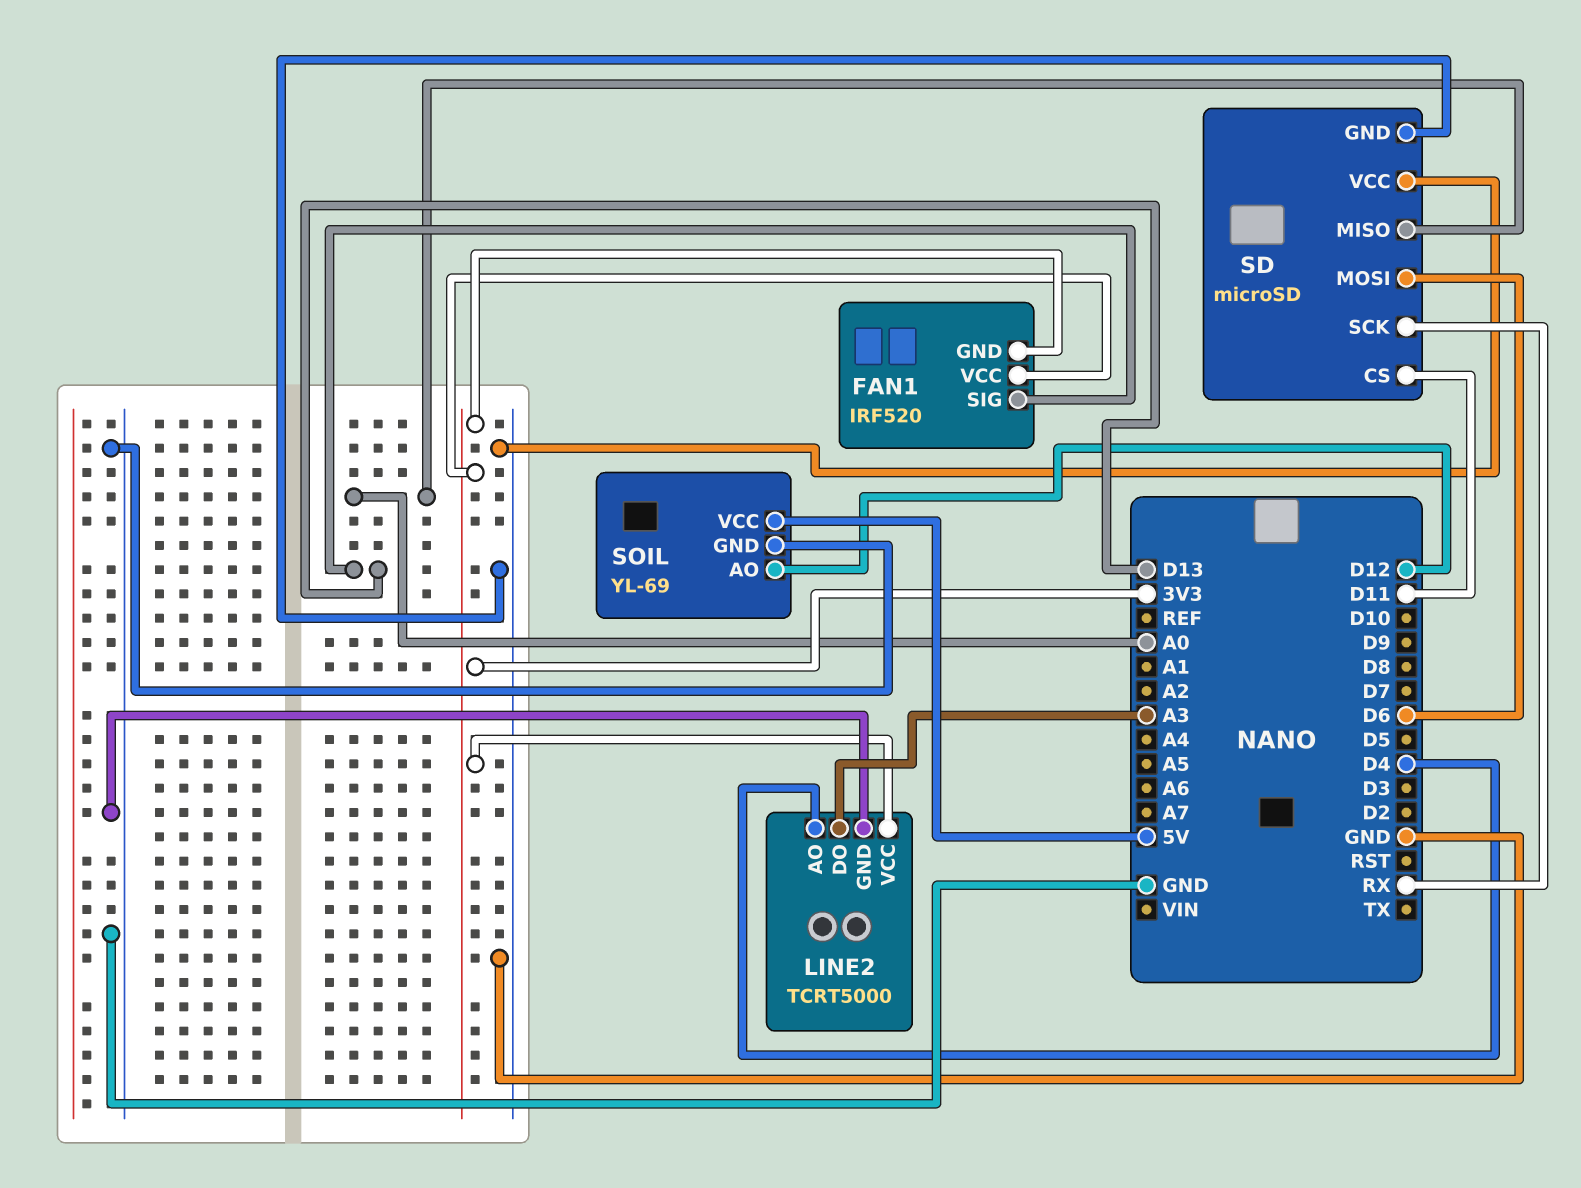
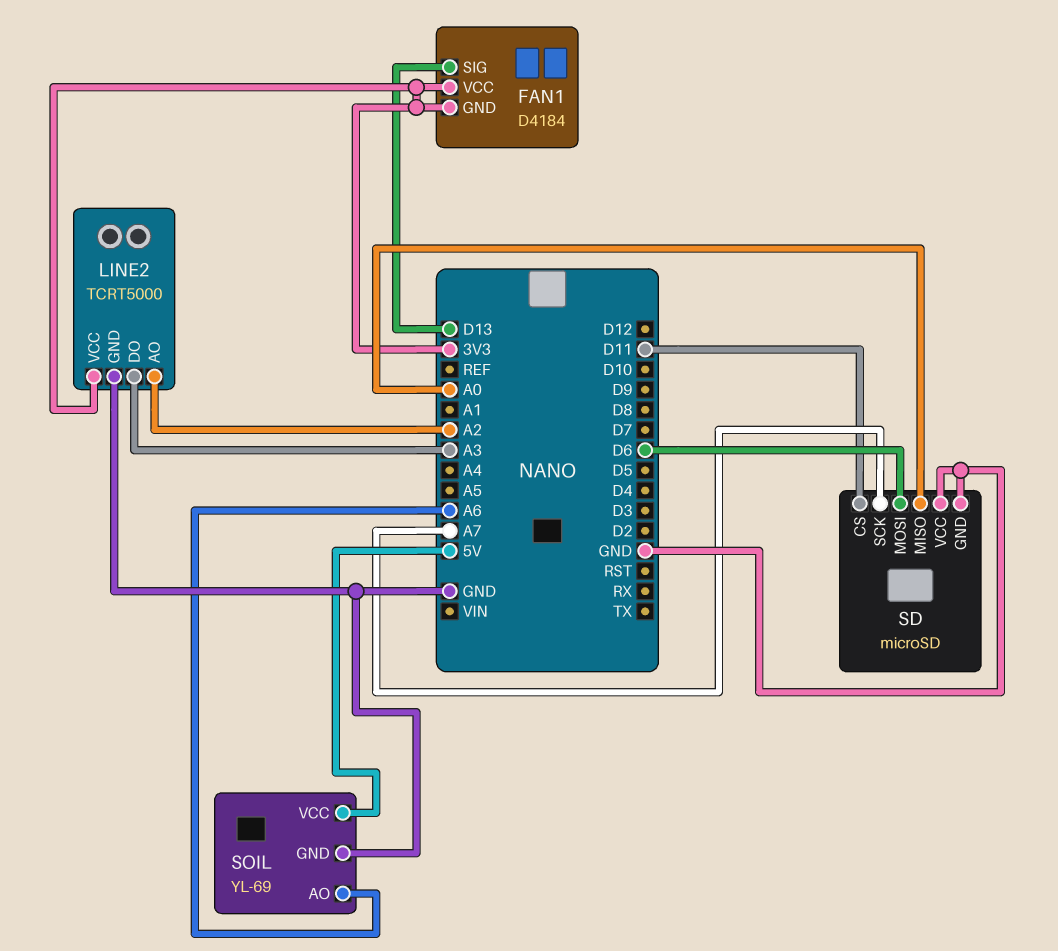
FAN1: IRF520 -> D4184
LINE2 pin AO: D4 -> A2
SD pin SCK: RX -> A7
SOIL pin AO: D12 -> A6

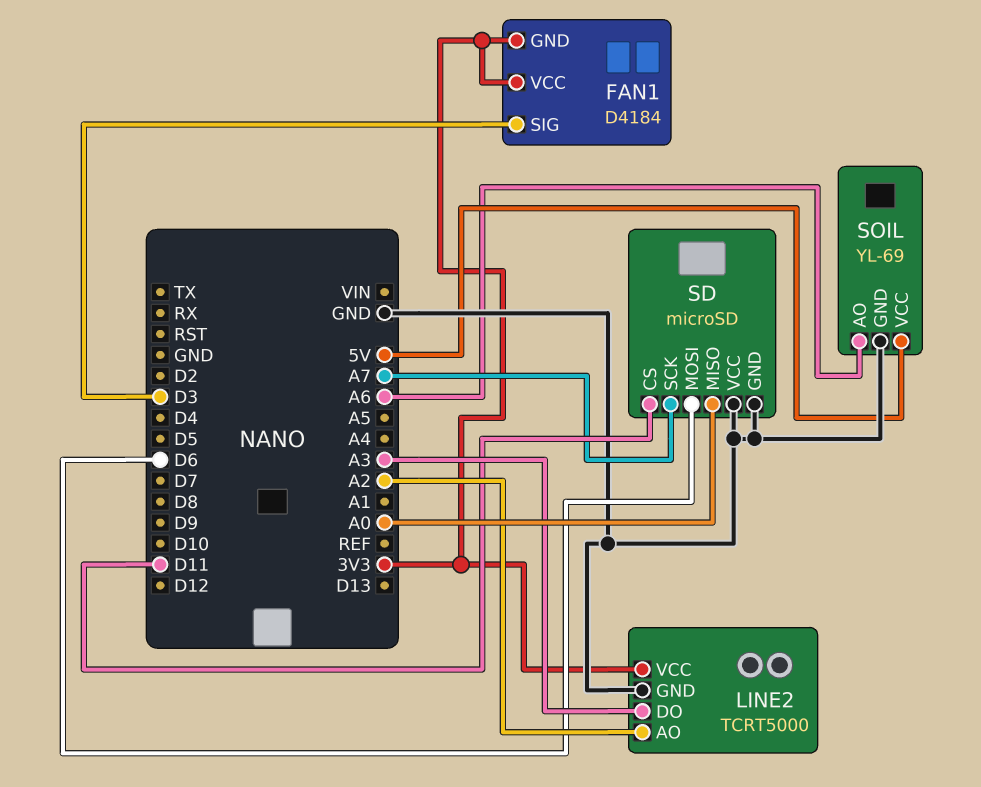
FAN1 pin SIG: D13 -> D3

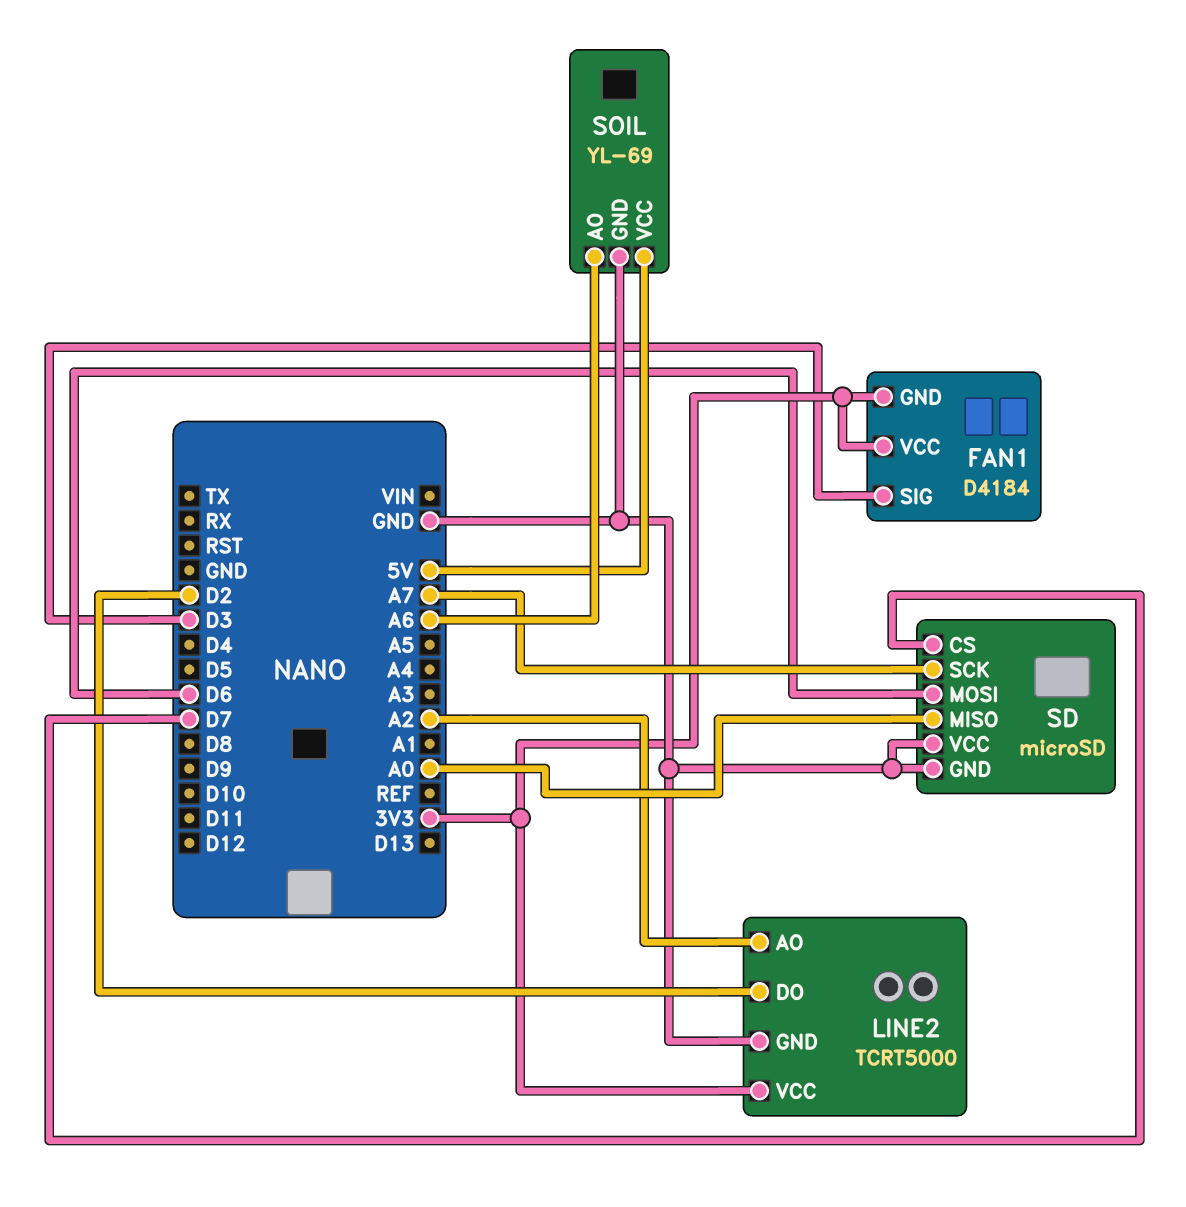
LINE2 pin DO: A3 -> D2
SD pin CS: D11 -> D7

